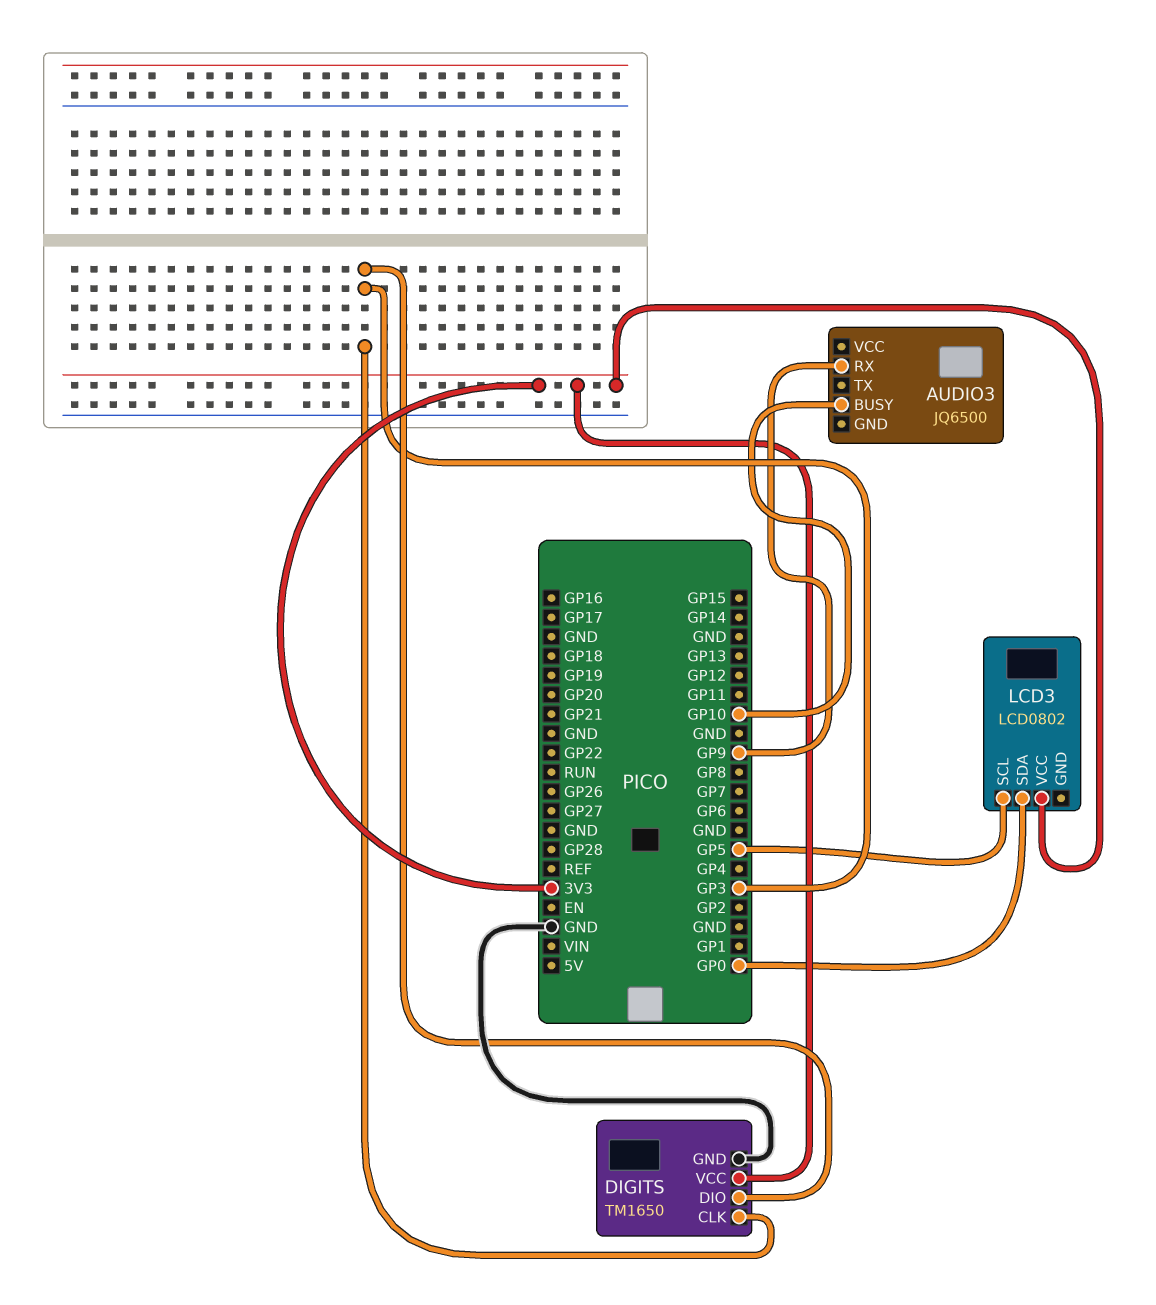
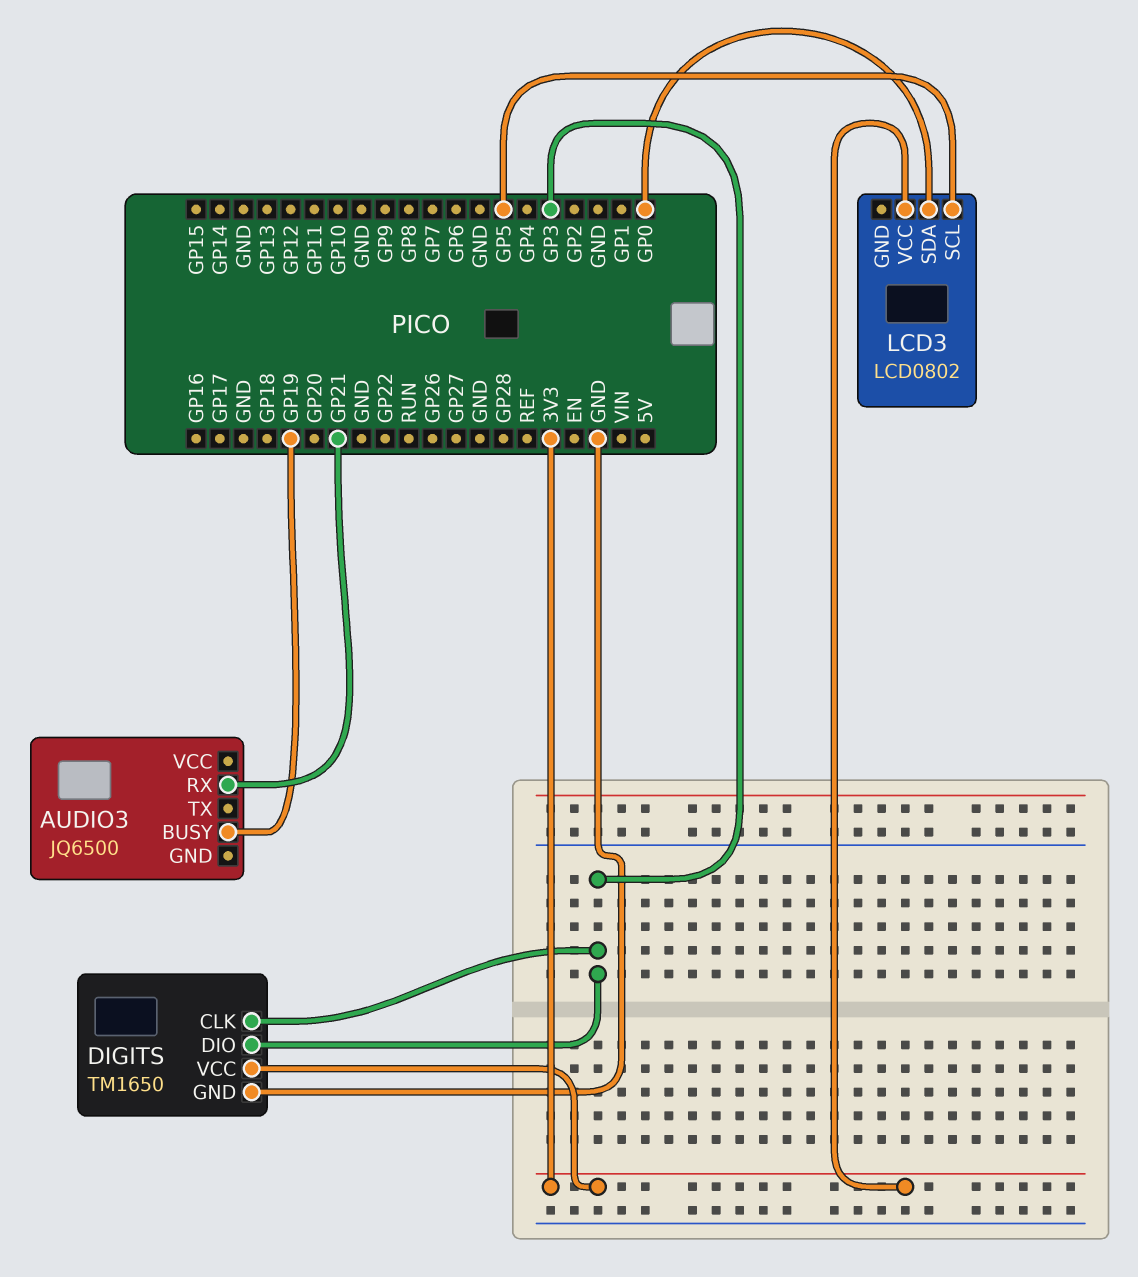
AUDIO3 pin BUSY: GP10 -> GP19
AUDIO3 pin RX: GP9 -> GP21

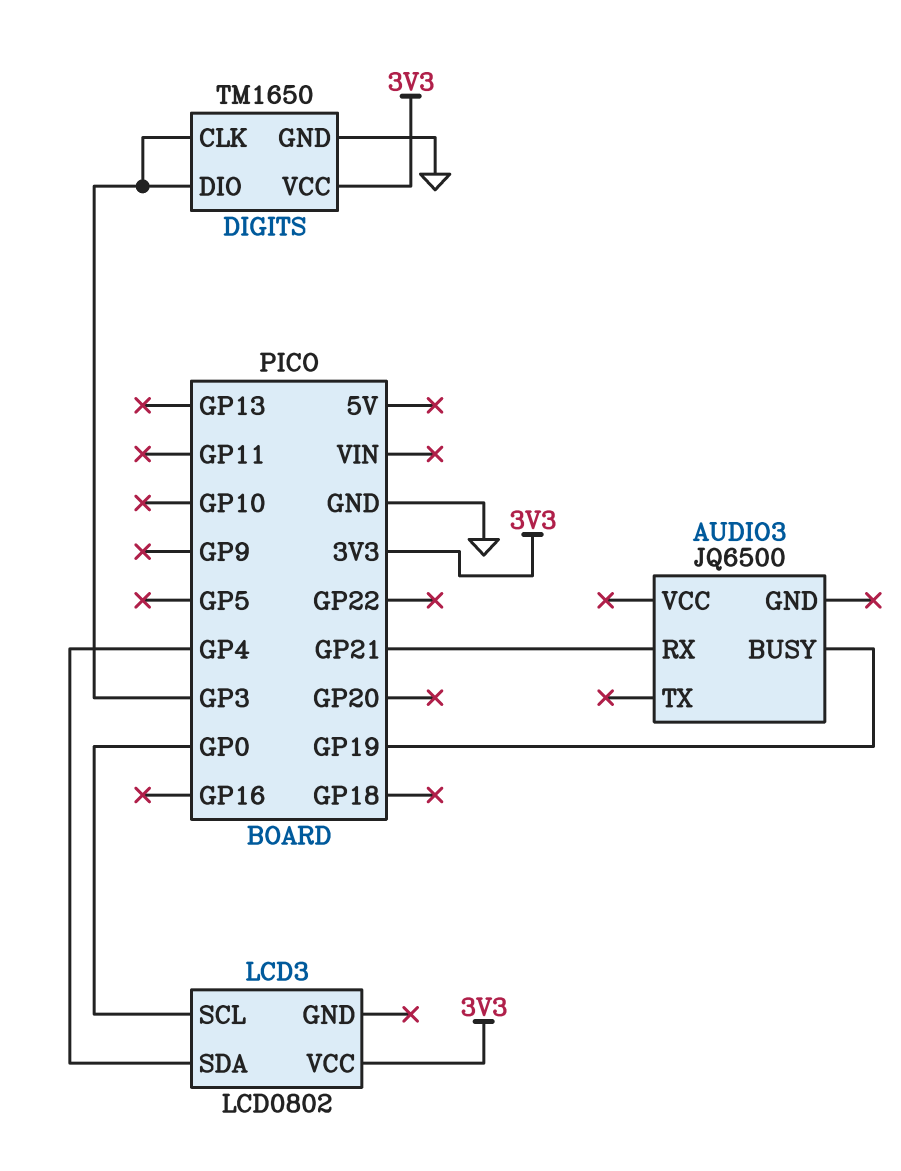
LCD3 pin SCL: GP5 -> GP0
LCD3 pin SDA: GP0 -> GP4

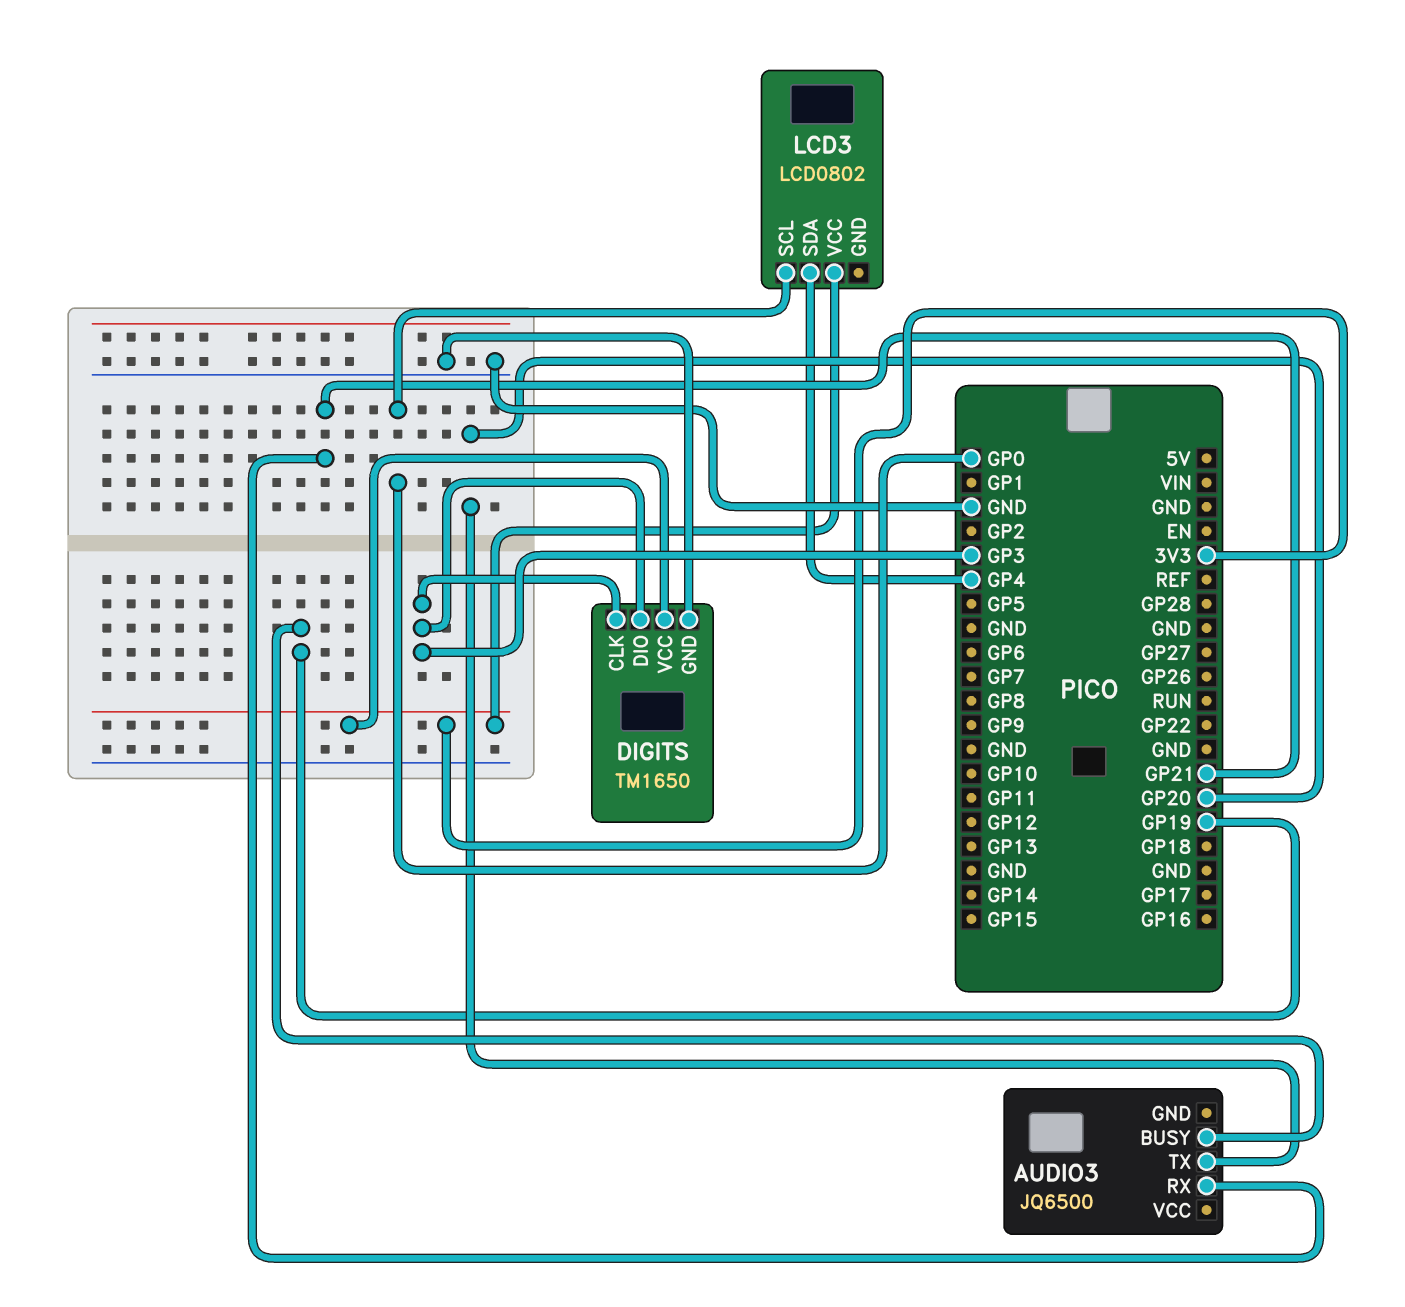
AUDIO3 pin TX: none -> GP20

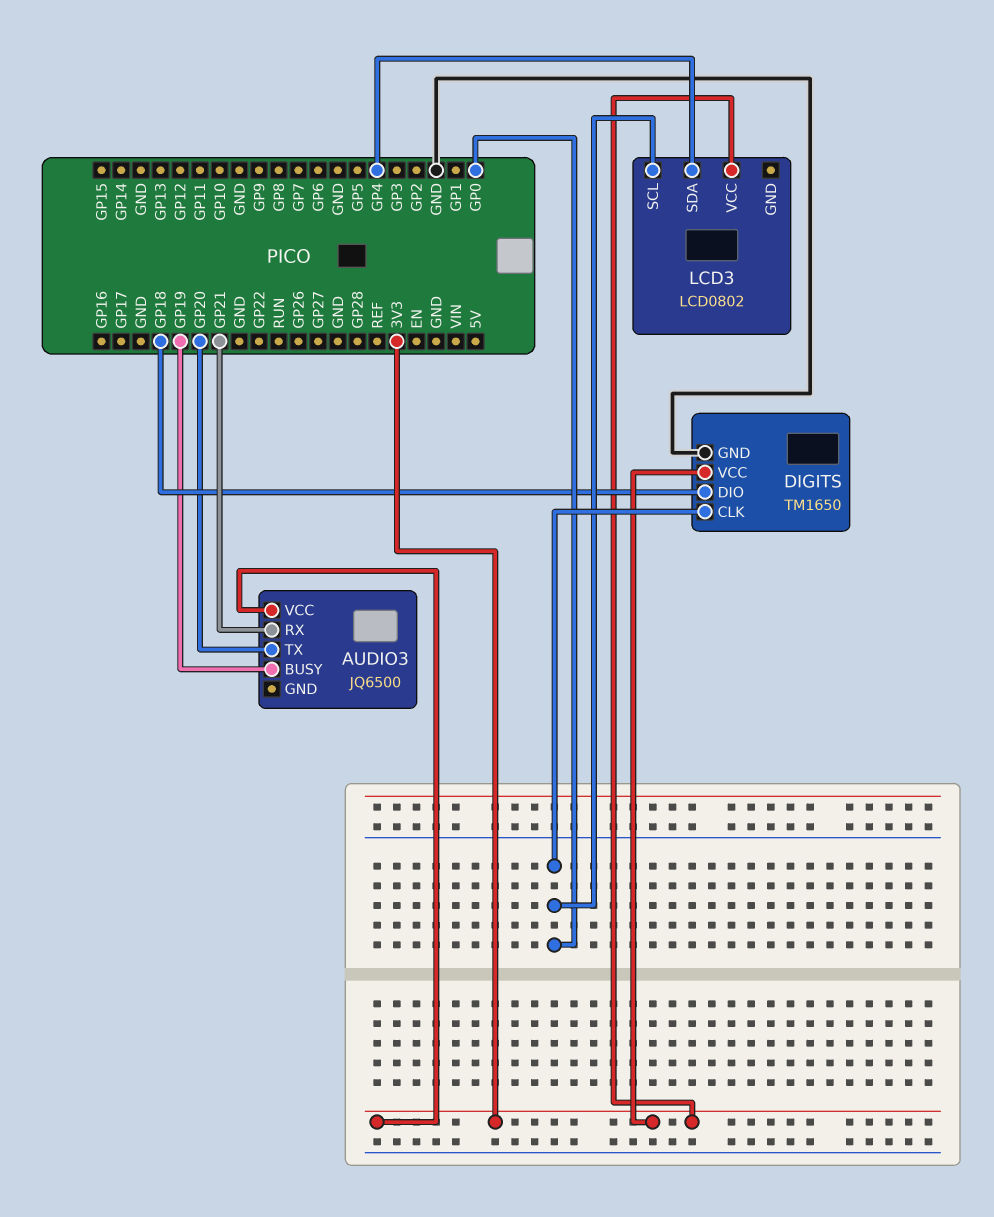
AUDIO3 pin VCC: none -> 3V3
DIGITS pin CLK: GP3 -> GP0
DIGITS pin DIO: GP3 -> GP18

